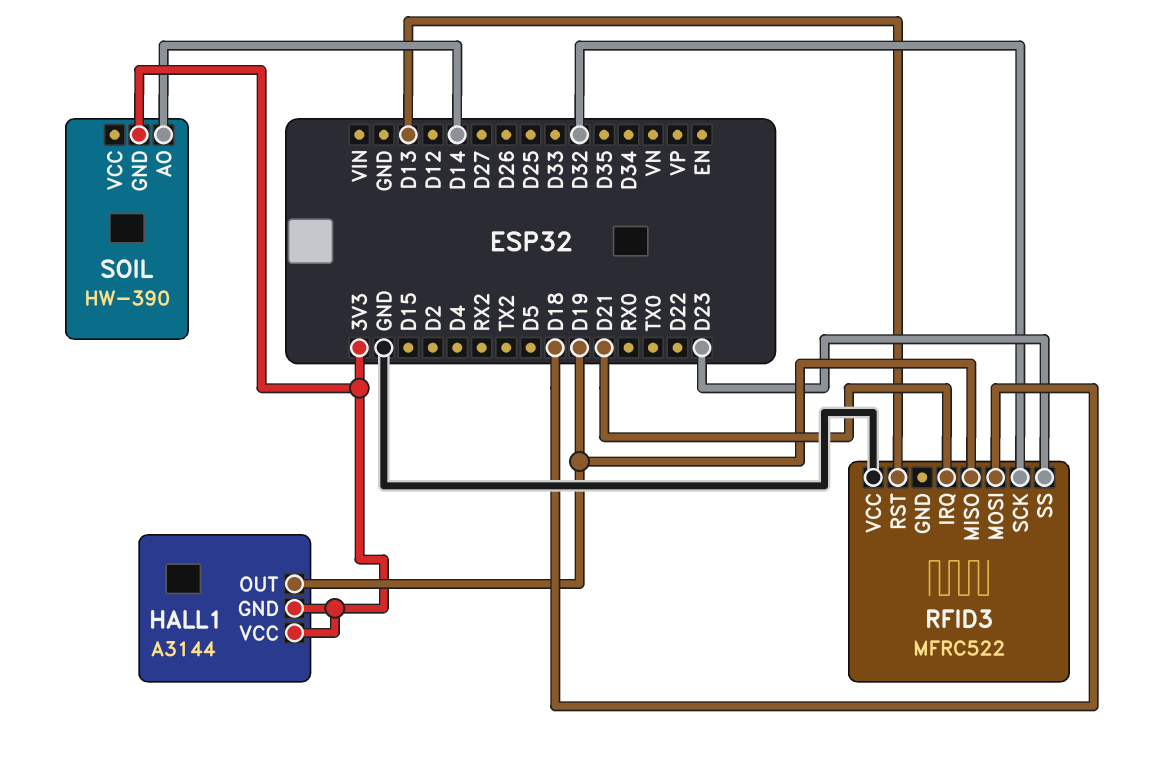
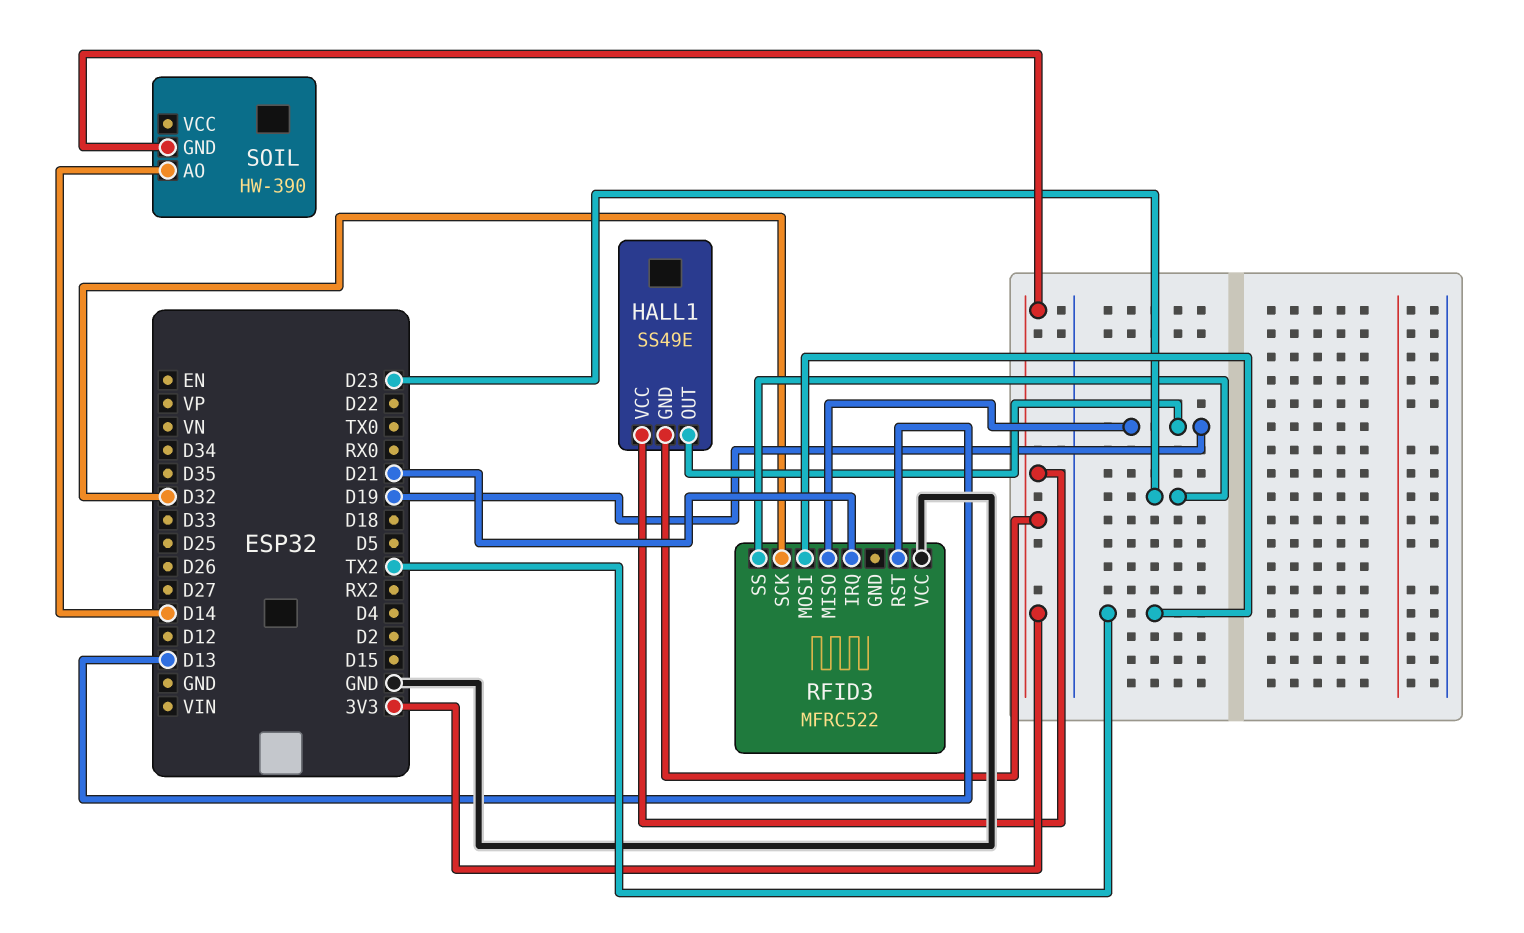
HALL1: A3144 -> SS49E
RFID3 pin MOSI: D18 -> TX2

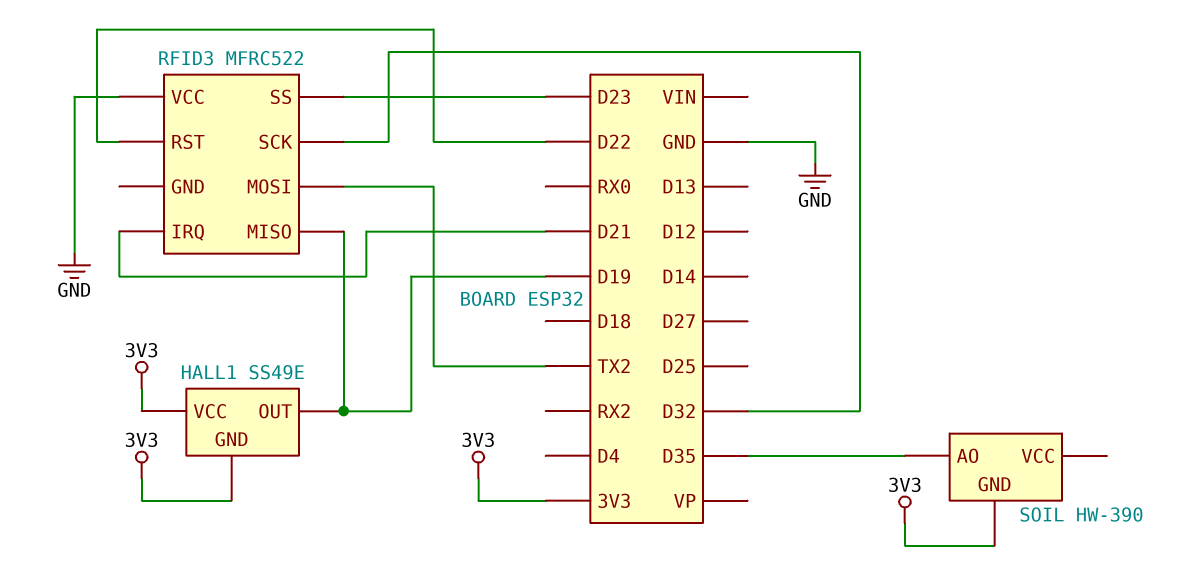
RFID3 pin RST: D13 -> D22
SOIL pin AO: D14 -> D35

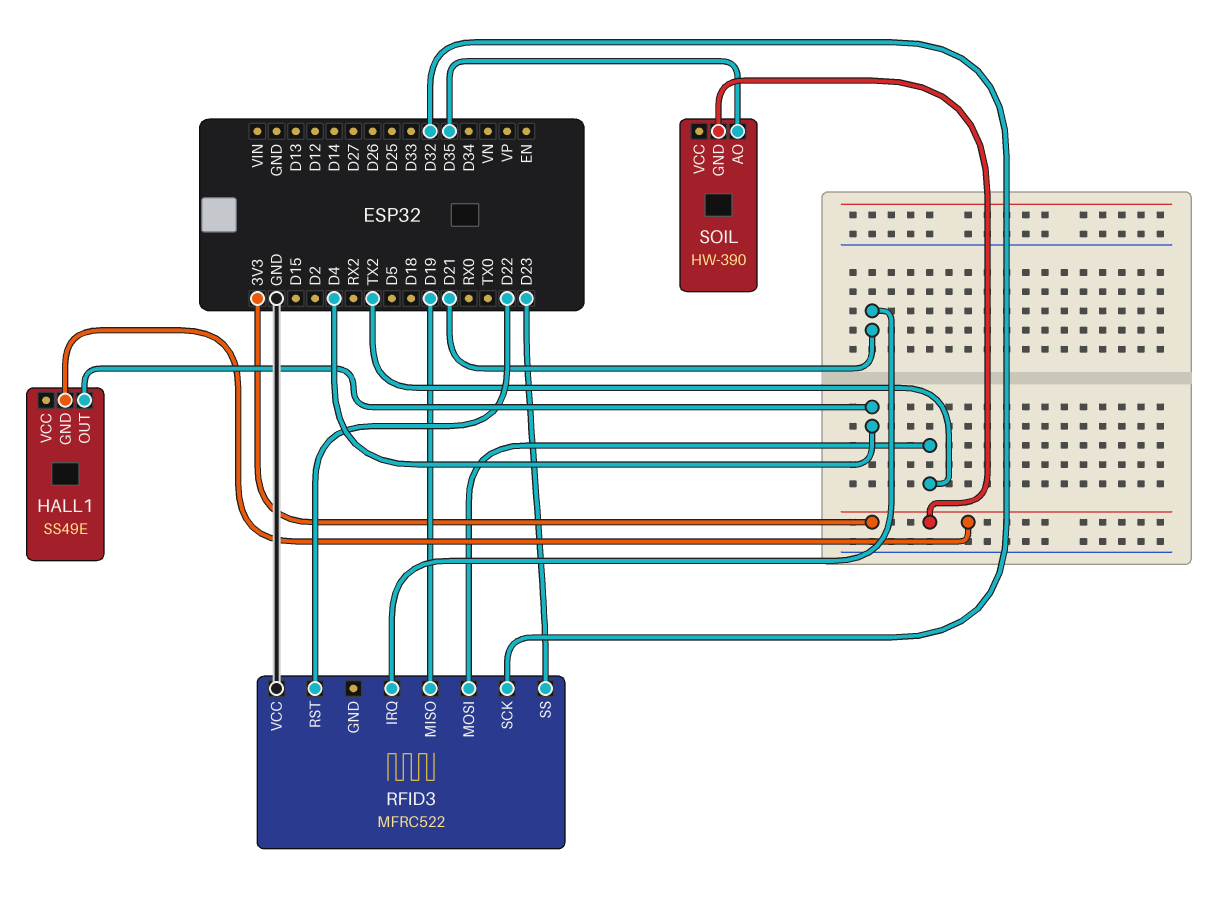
HALL1 pin OUT: D19 -> D4
HALL1 pin VCC: 3V3 -> none

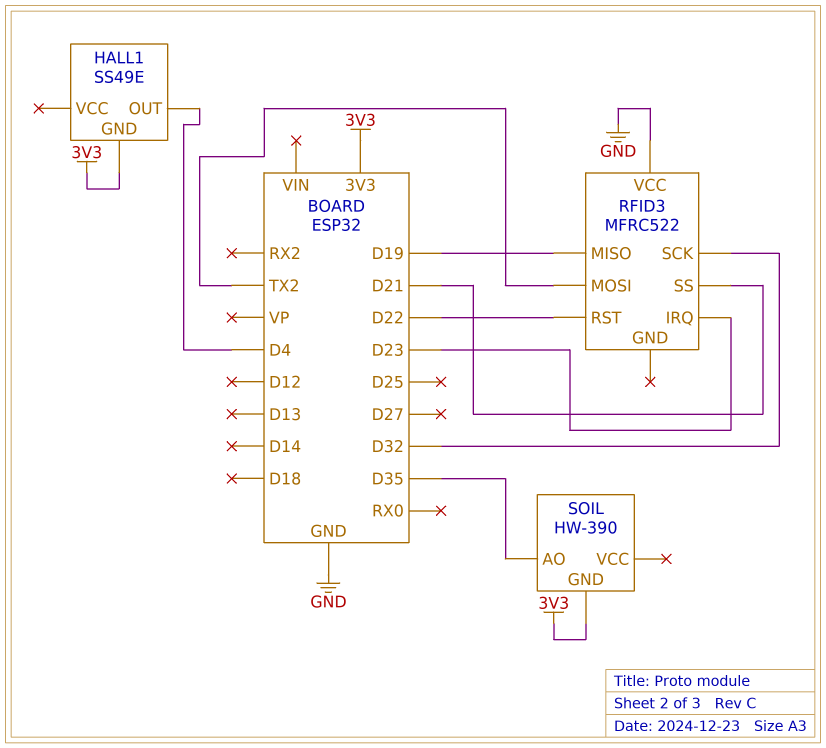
RFID3 pin IRQ: D21 -> D23
RFID3 pin SS: D23 -> D21

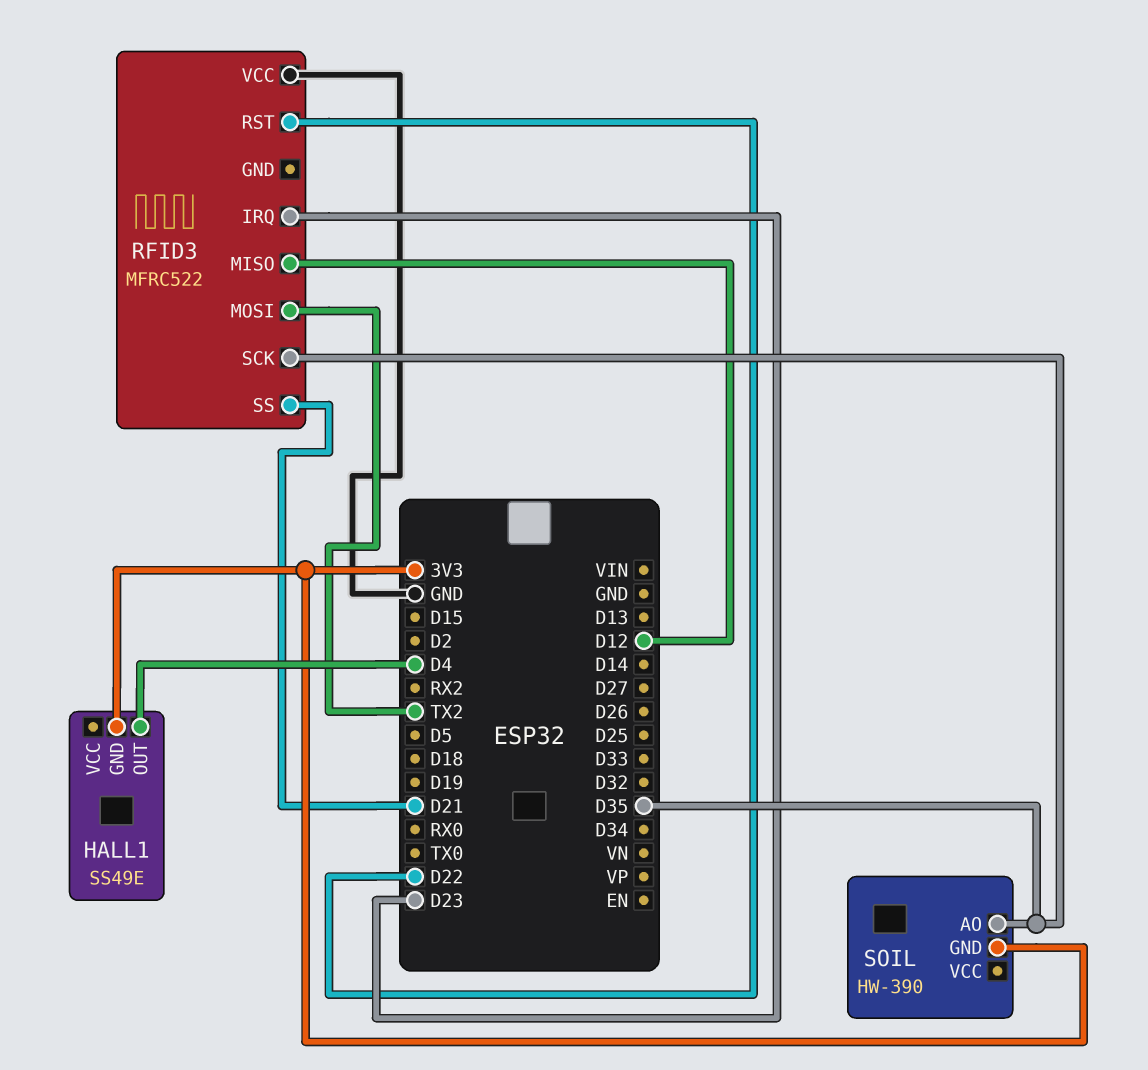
RFID3 pin MISO: D19 -> D12
RFID3 pin SCK: D32 -> D35

